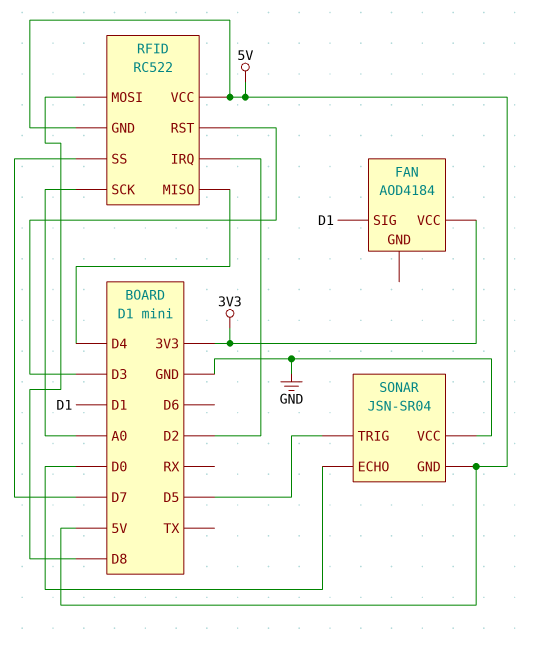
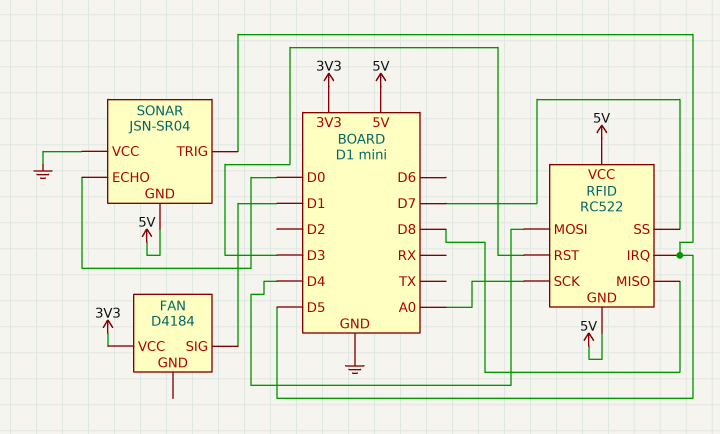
FAN: AOD4184 -> D4184
RFID pin IRQ: D2 -> D5
RFID pin MISO: D4 -> D8
RFID pin MOSI: D8 -> D4

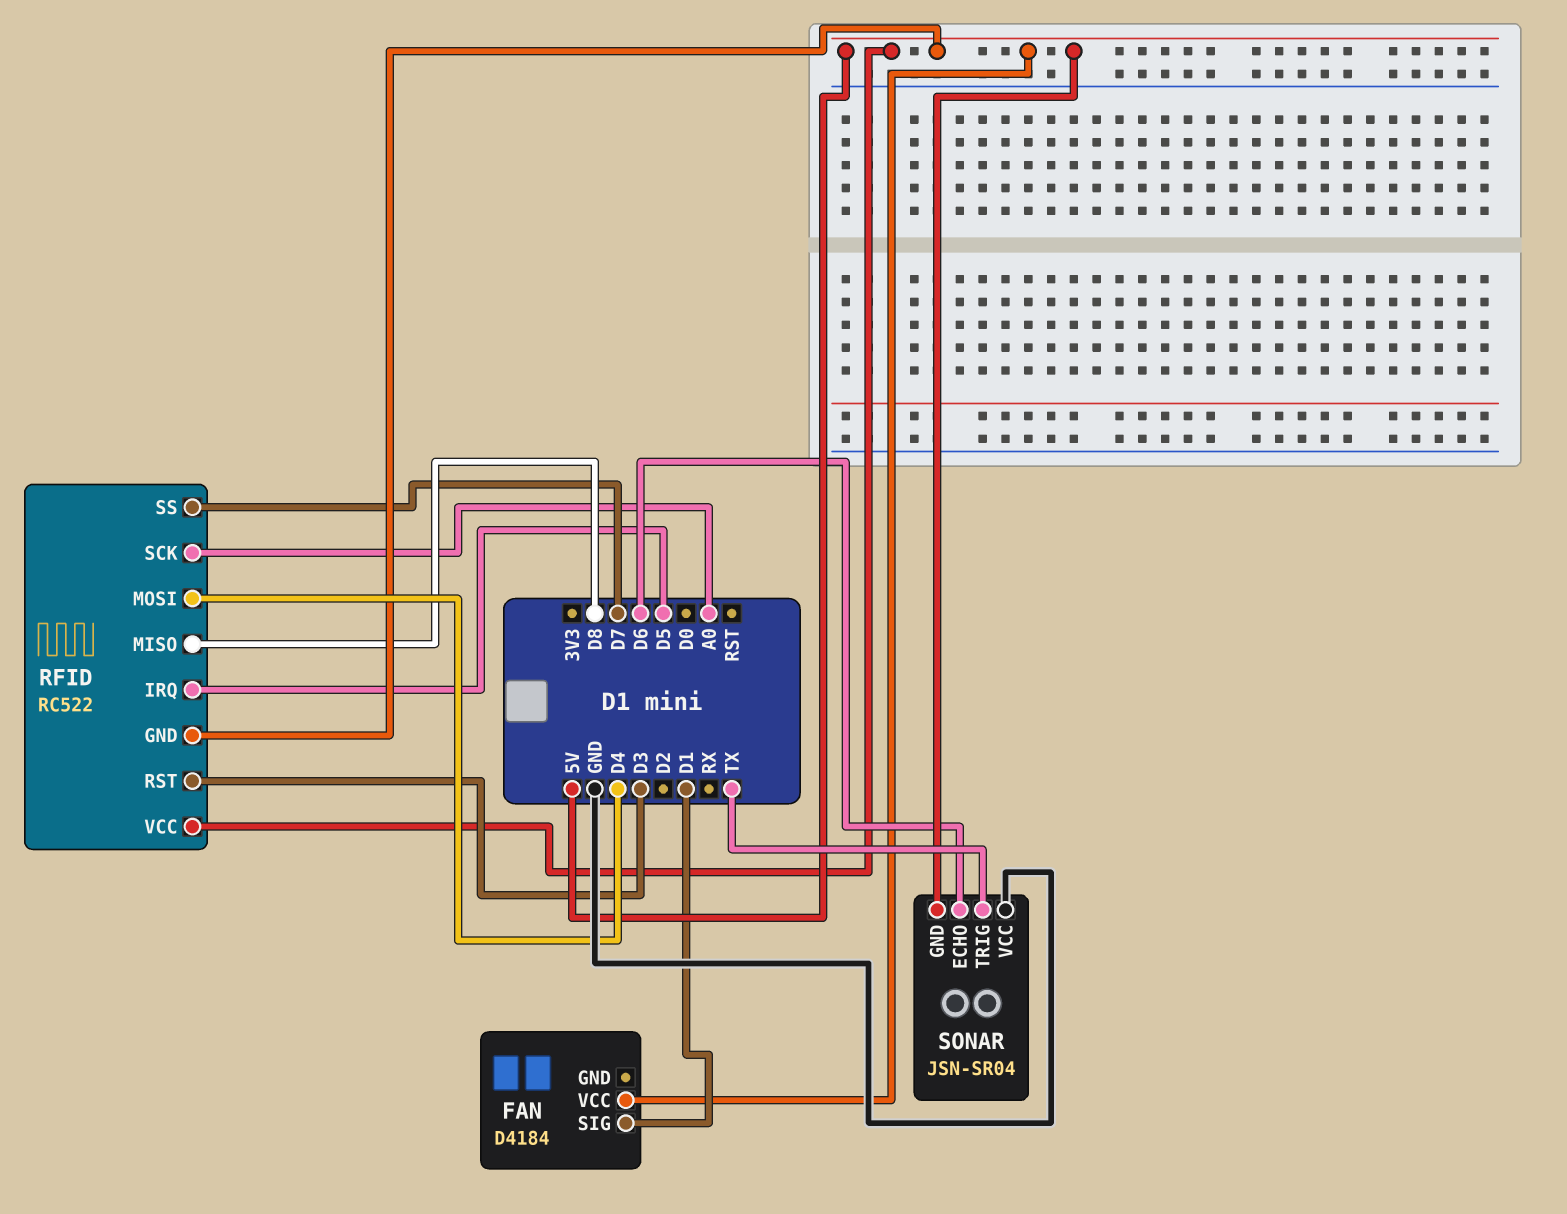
FAN pin VCC: 3V3 -> 5V
SONAR pin ECHO: D0 -> D6
SONAR pin TRIG: D5 -> TX

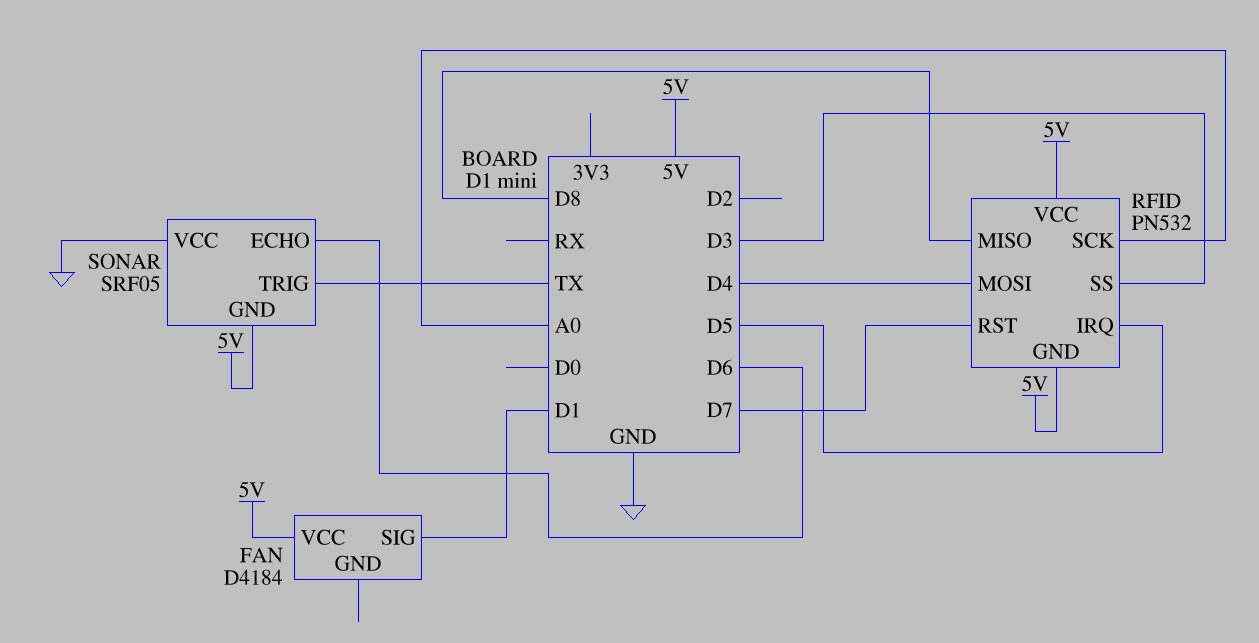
RFID: RC522 -> PN532
RFID pin RST: D3 -> D7
RFID pin SS: D7 -> D3
SONAR: JSN-SR04 -> SRF05

